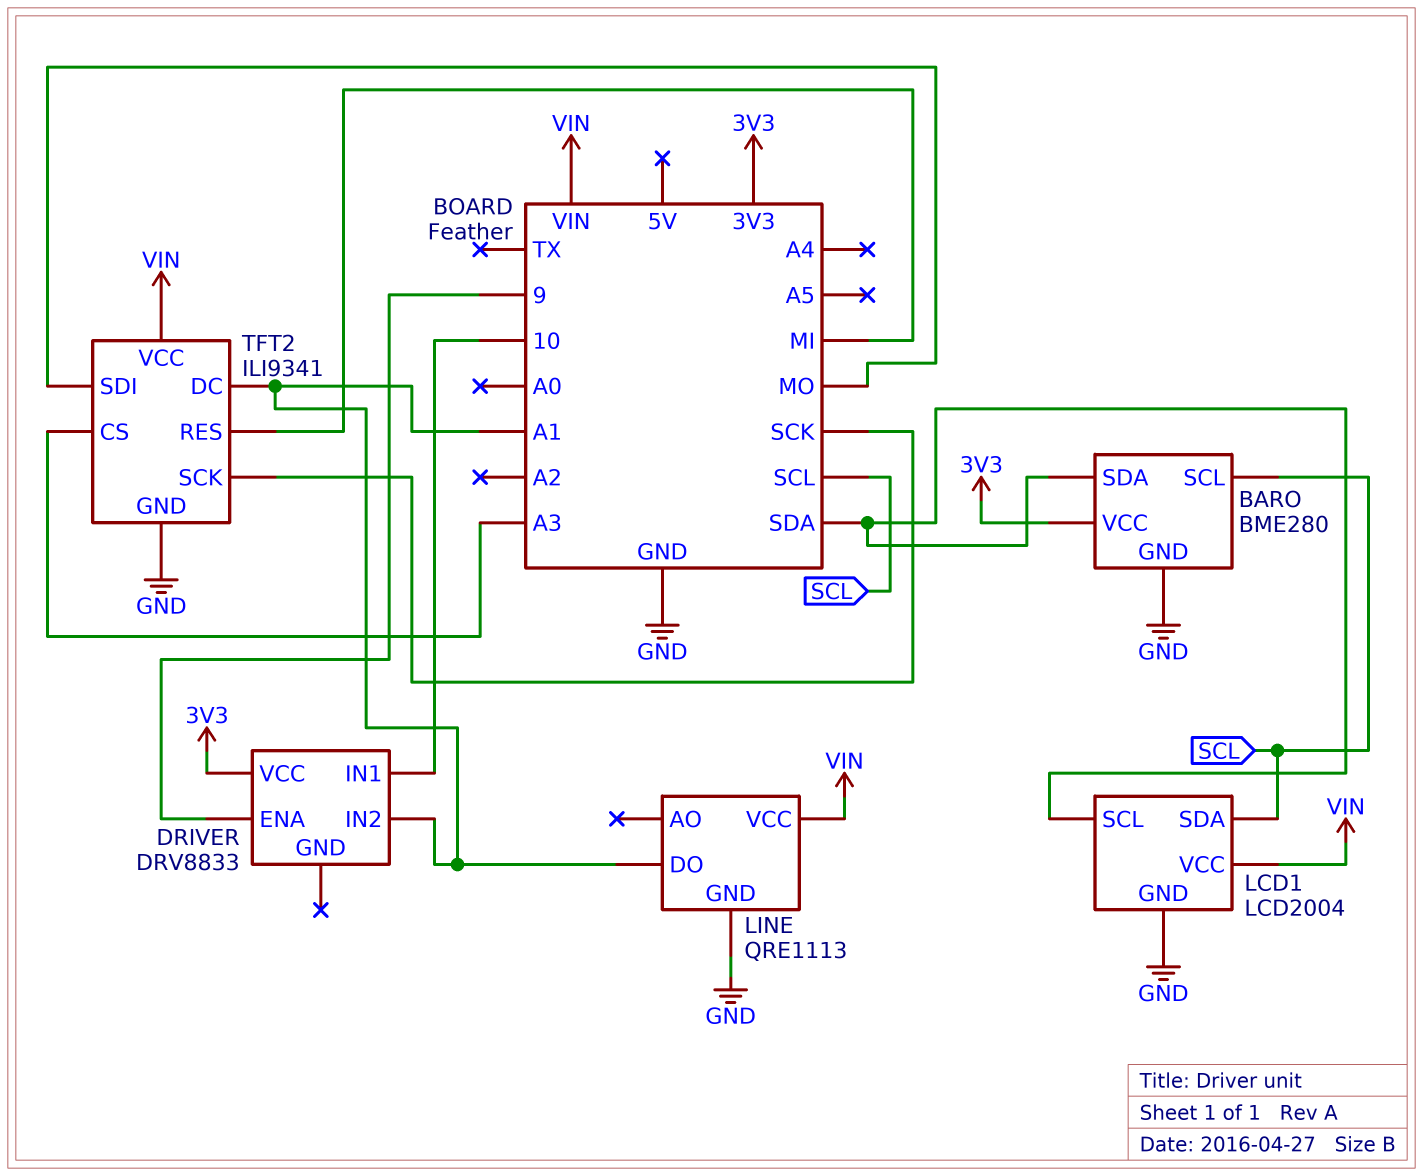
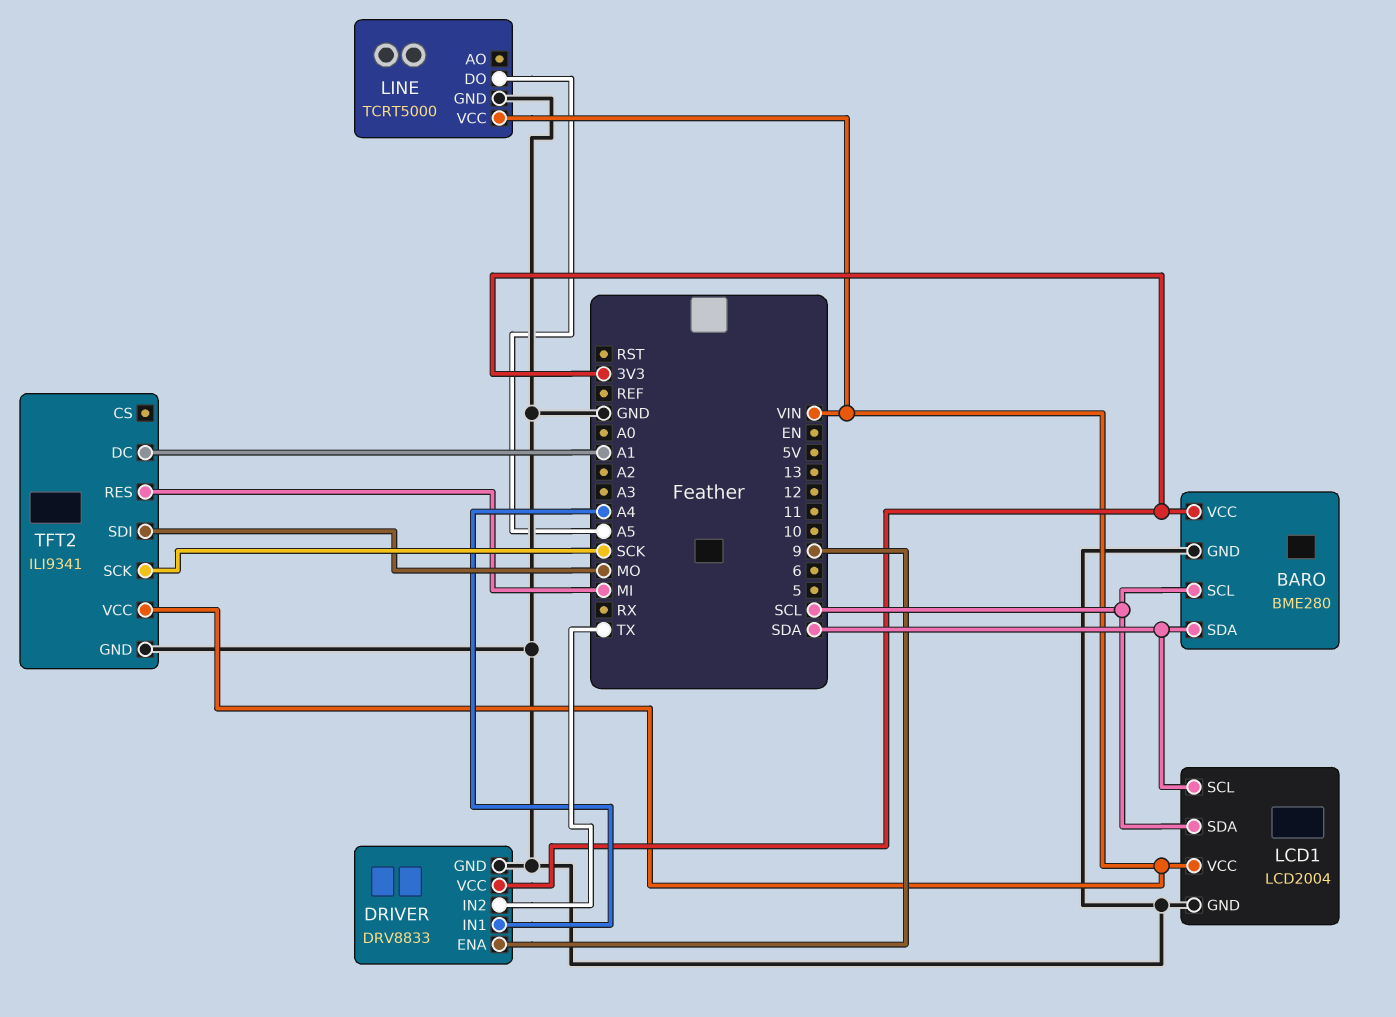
DRIVER pin GND: none -> GND
DRIVER pin IN1: 10 -> A4
DRIVER pin IN2: A1 -> TX
LINE: QRE1113 -> TCRT5000
LINE pin DO: A1 -> A5
TFT2 pin CS: A3 -> none

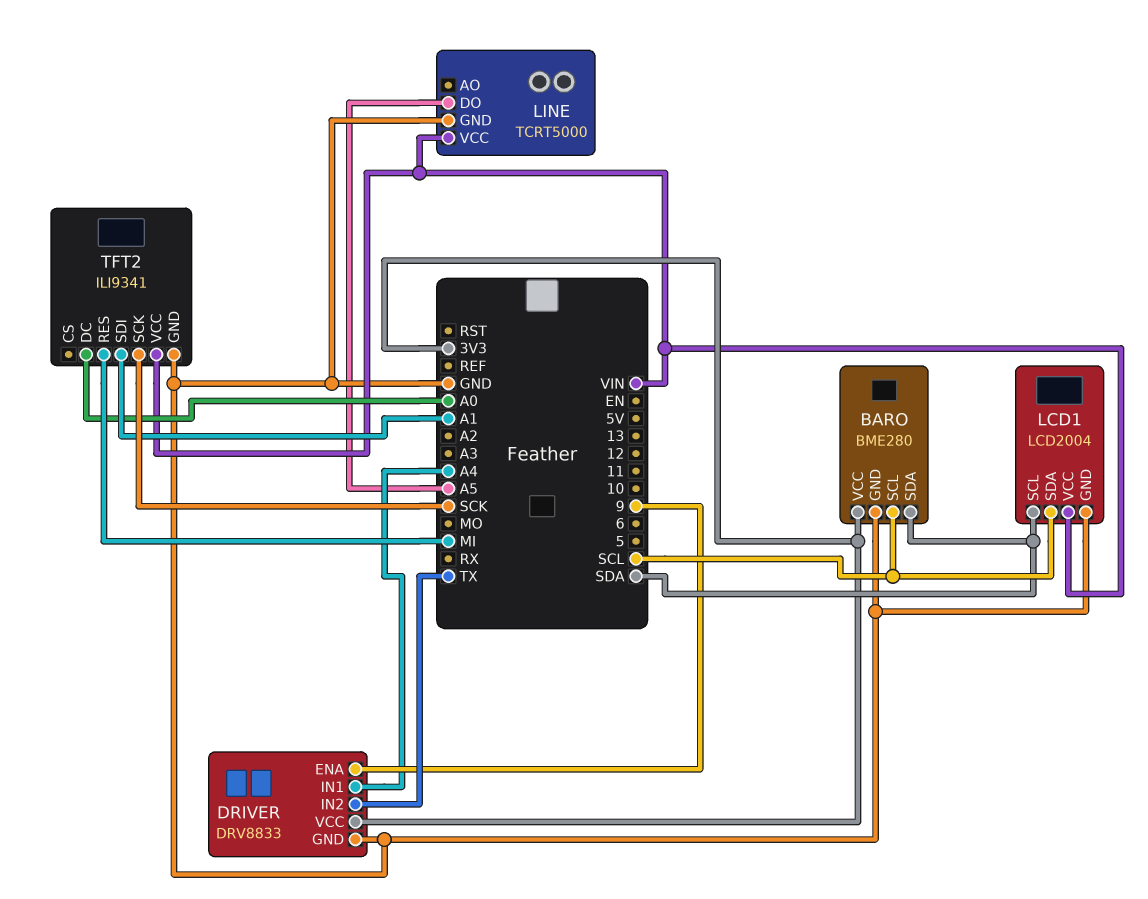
TFT2 pin DC: A1 -> A0
TFT2 pin SDI: MO -> A1

